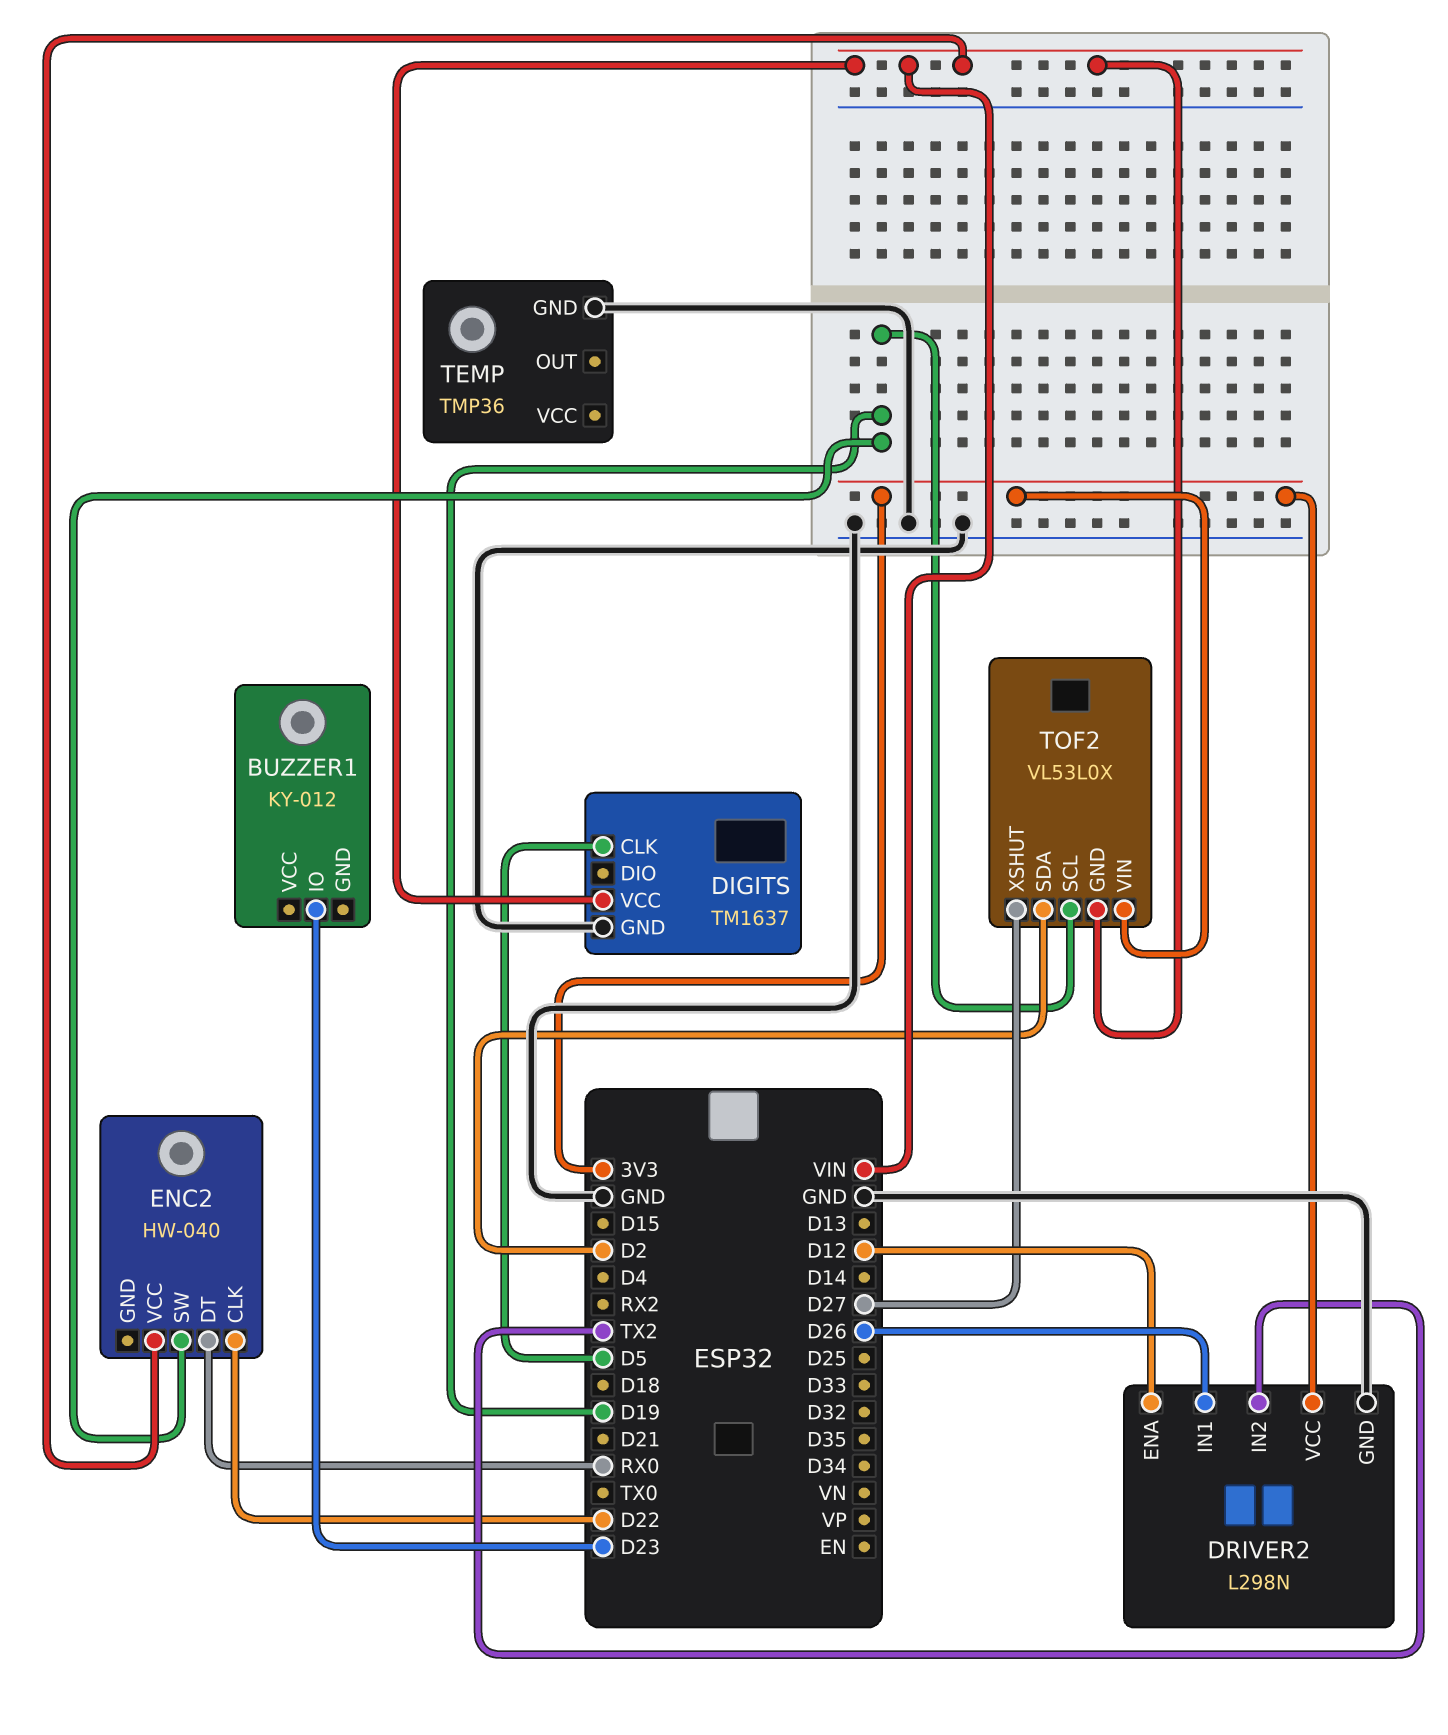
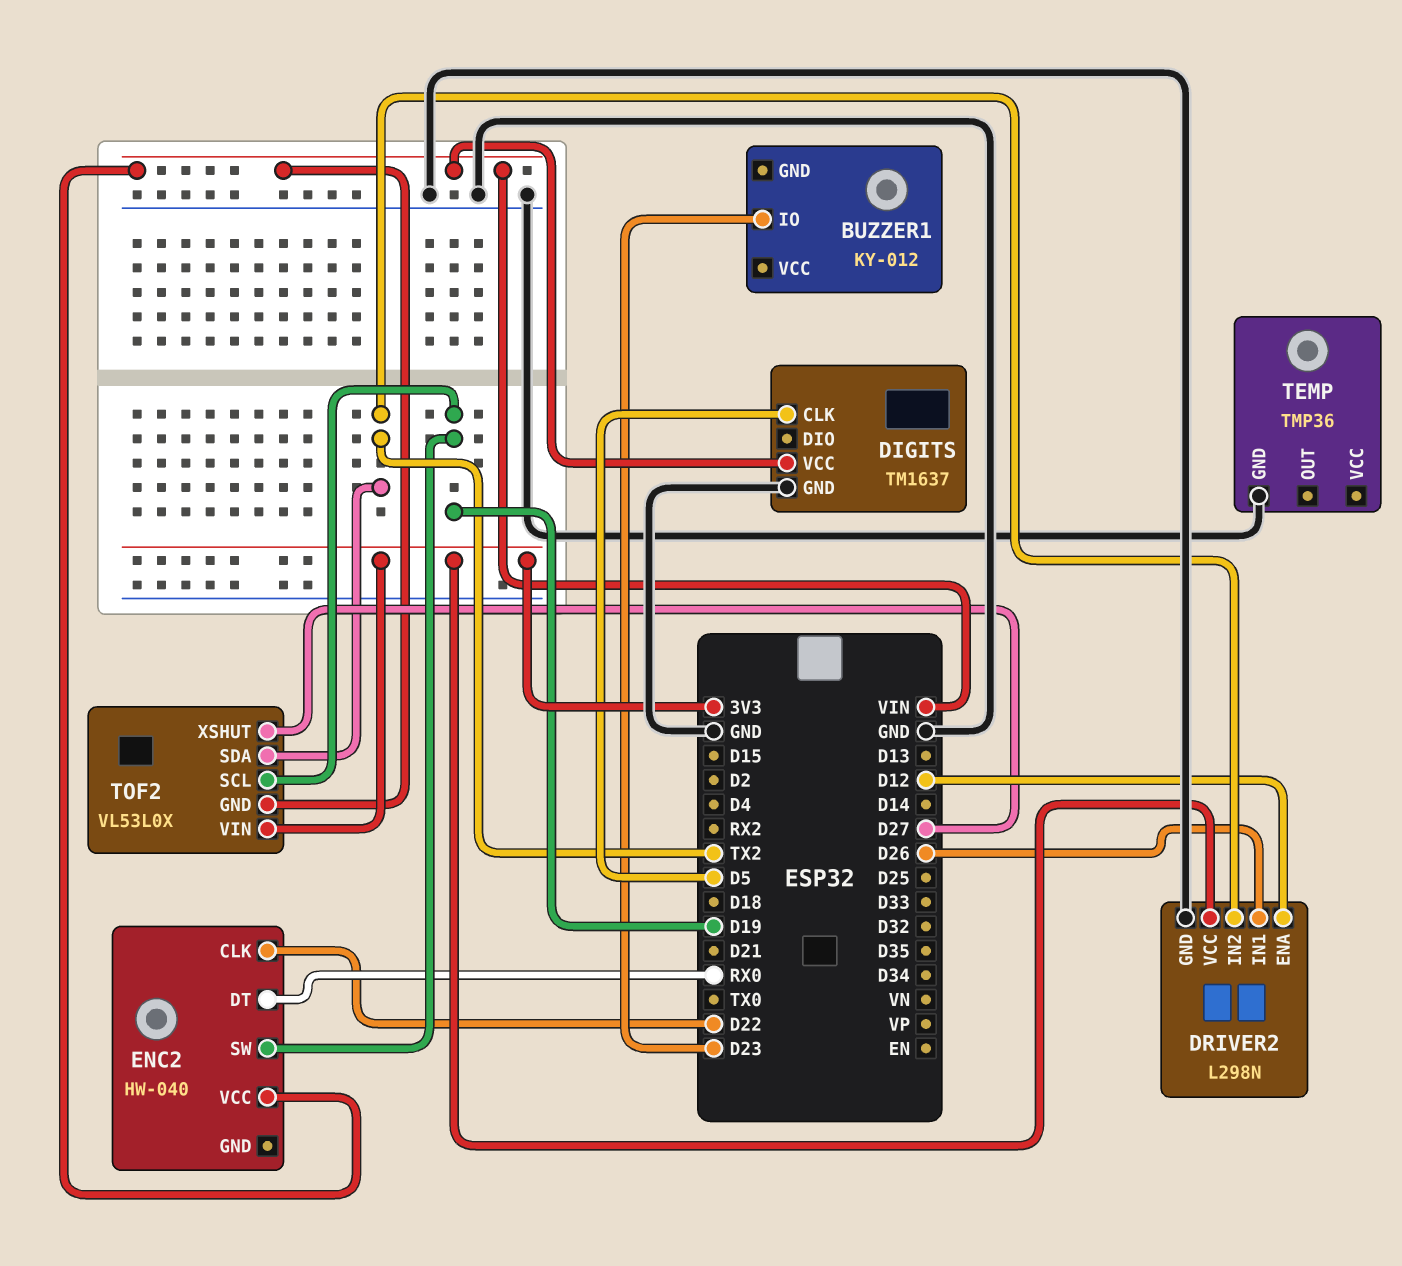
TOF2 pin SDA: D2 -> TX2

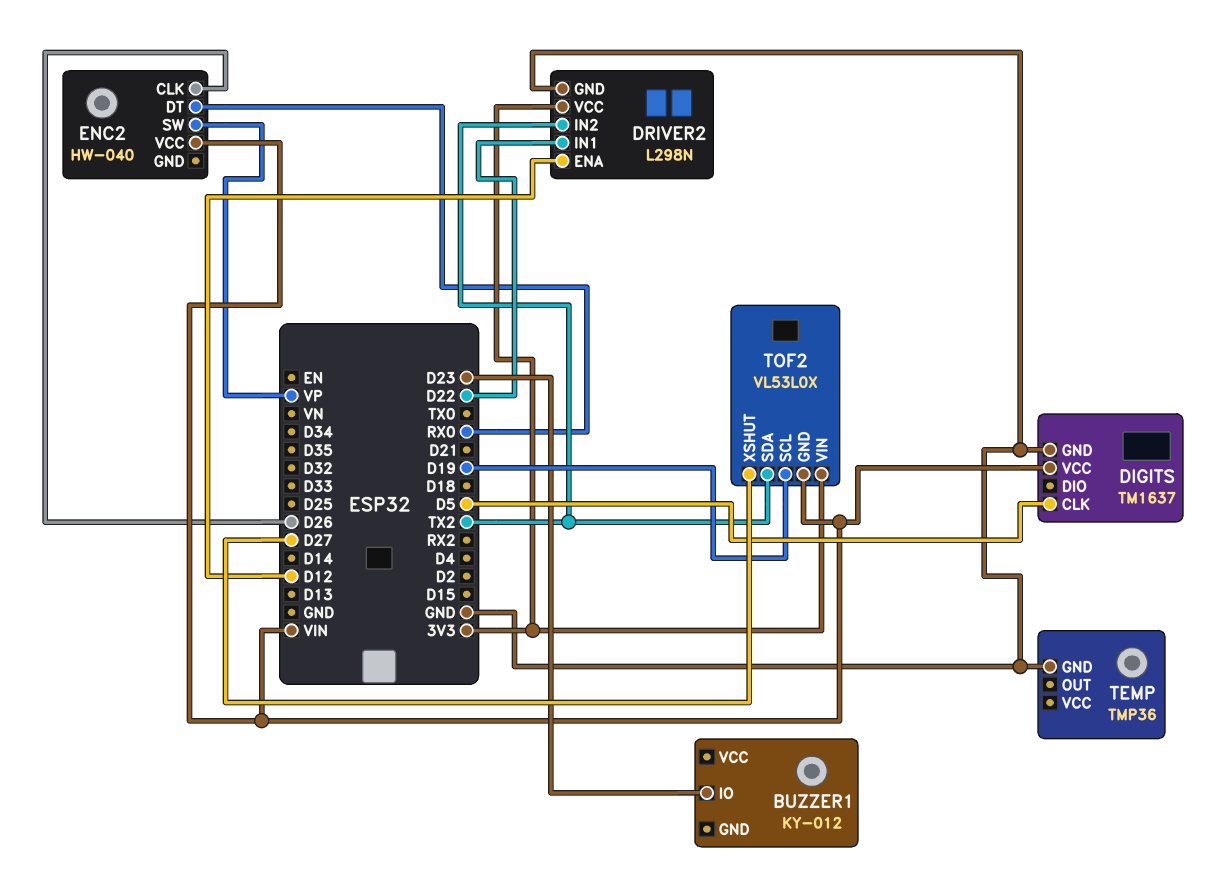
DRIVER2 pin IN1: D26 -> D22
ENC2 pin CLK: D22 -> D26
ENC2 pin SW: D19 -> VP

